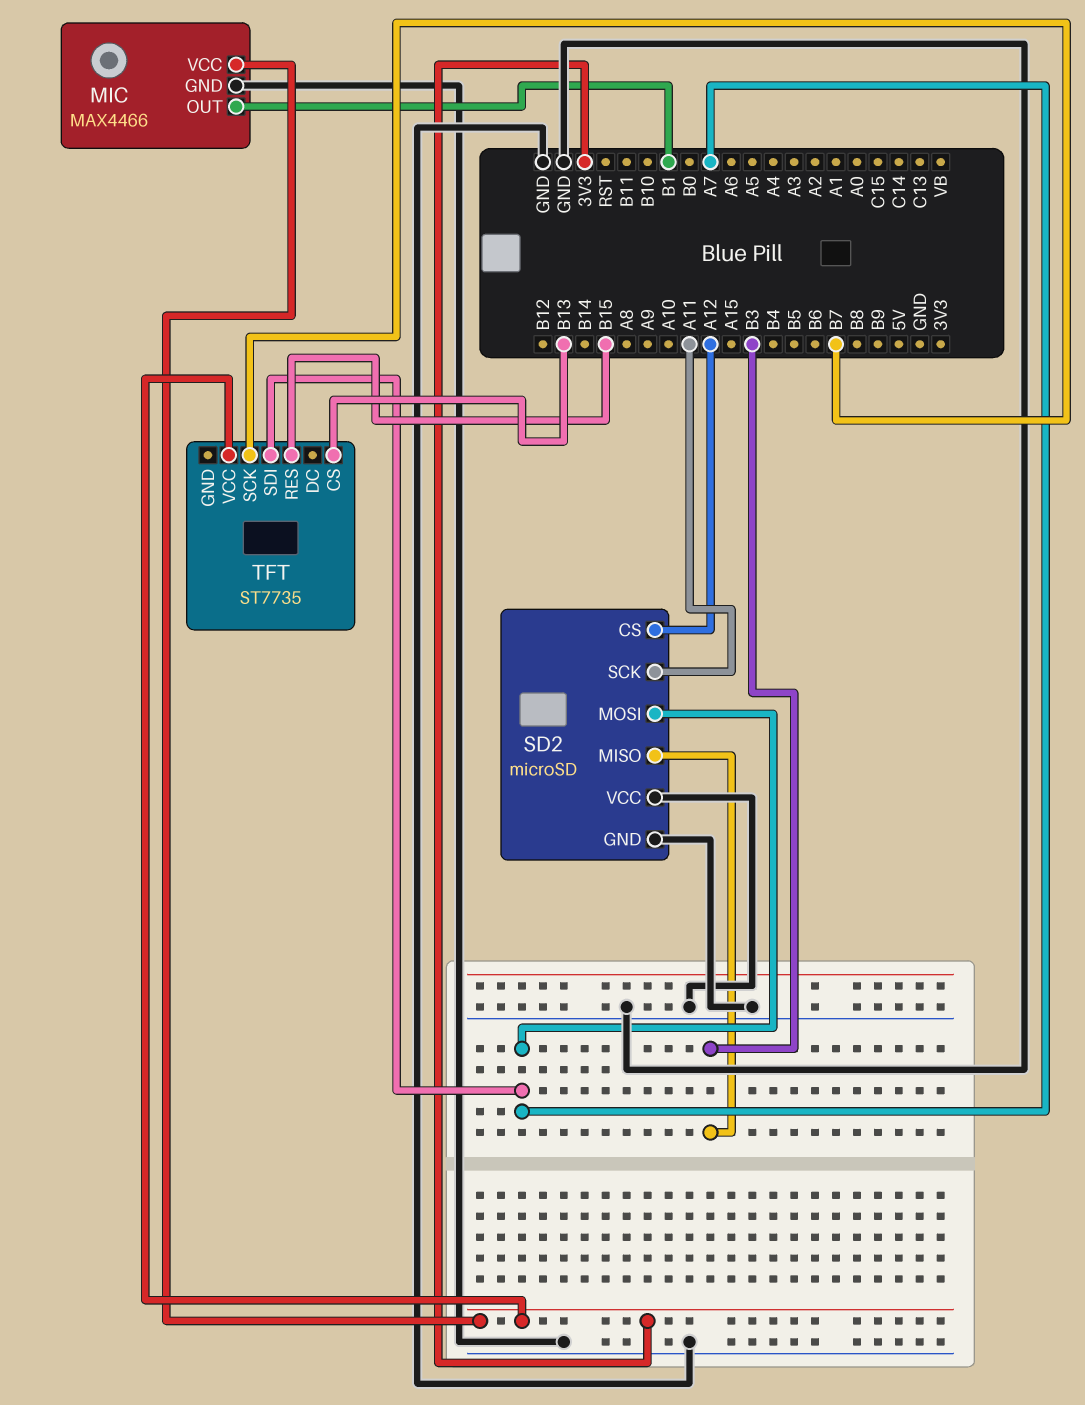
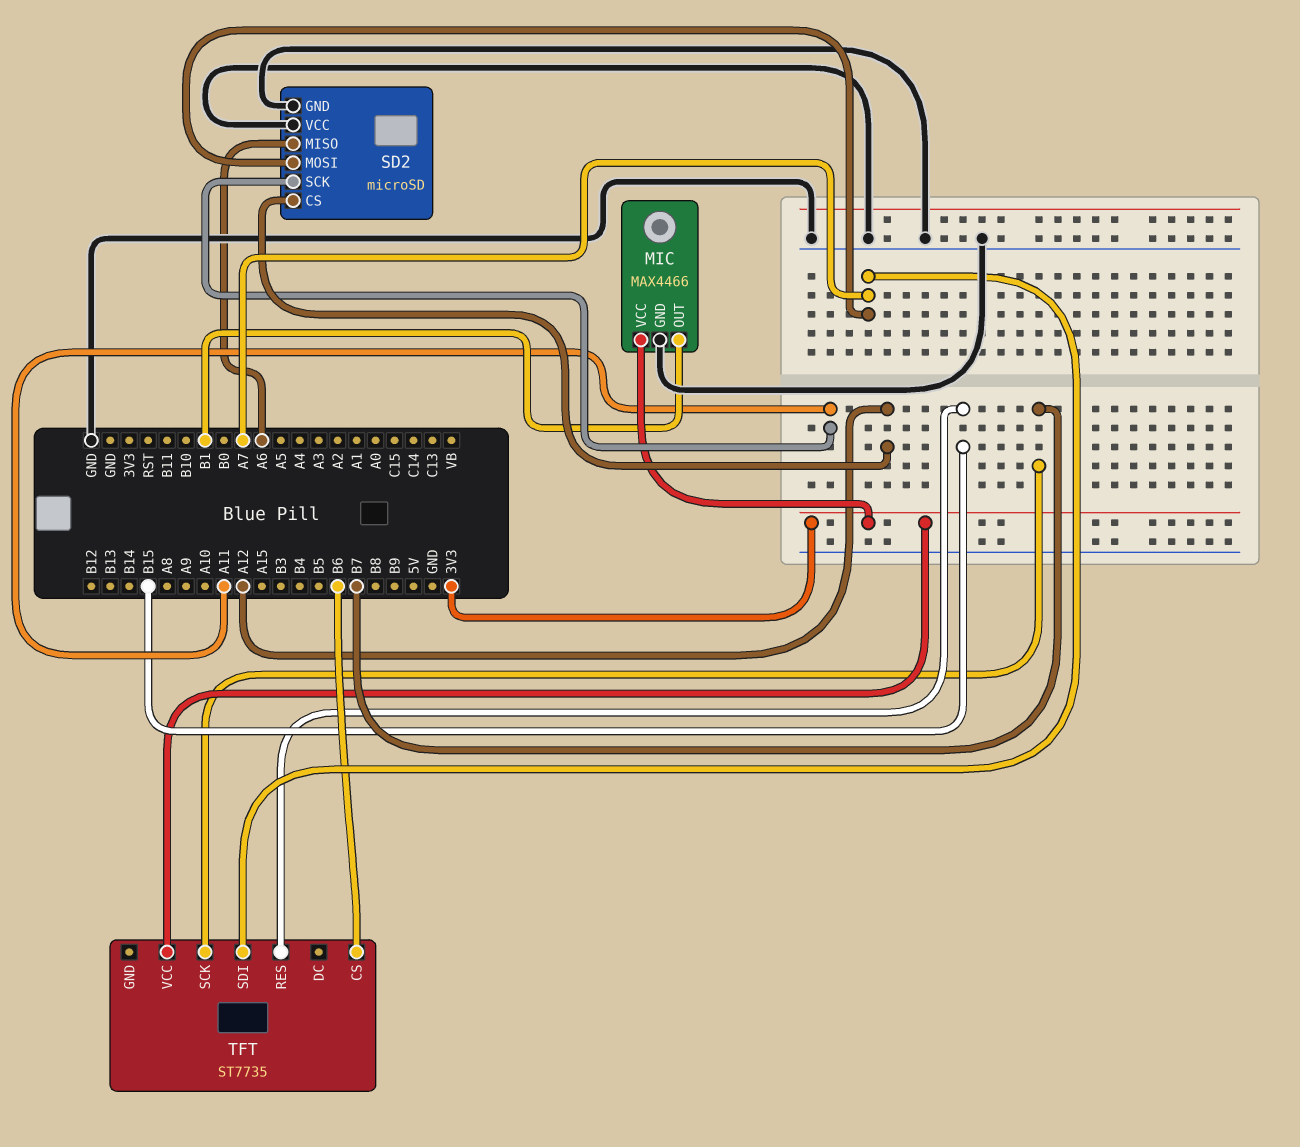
SD2 pin MISO: B3 -> A6
TFT pin CS: B13 -> B6

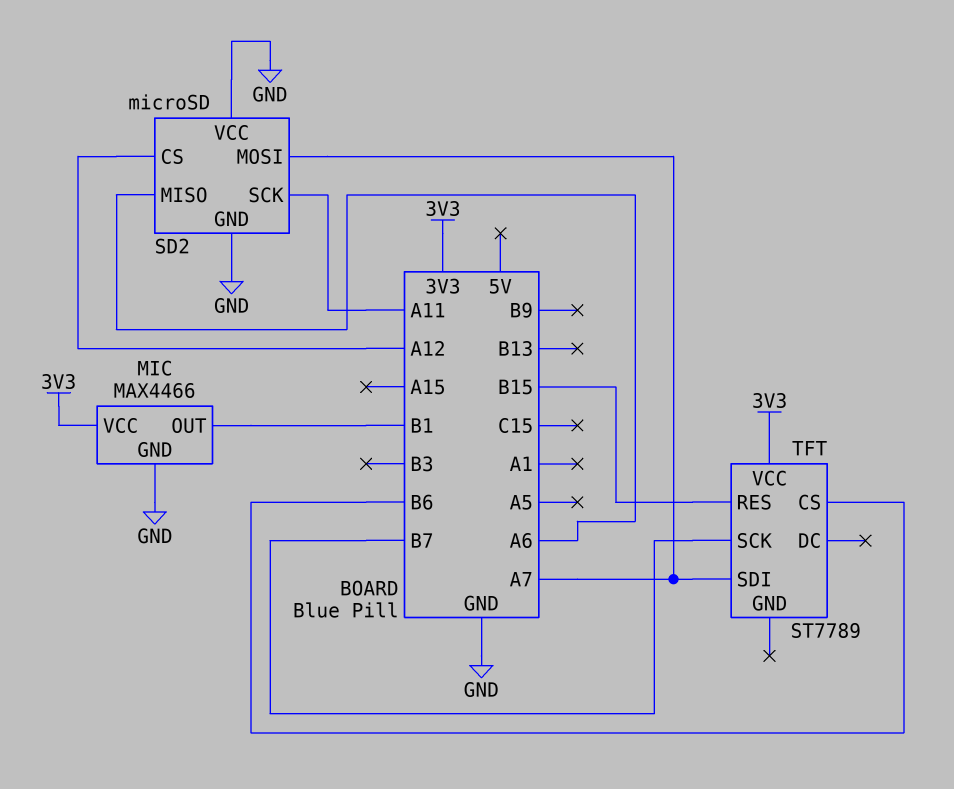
TFT: ST7735 -> ST7789

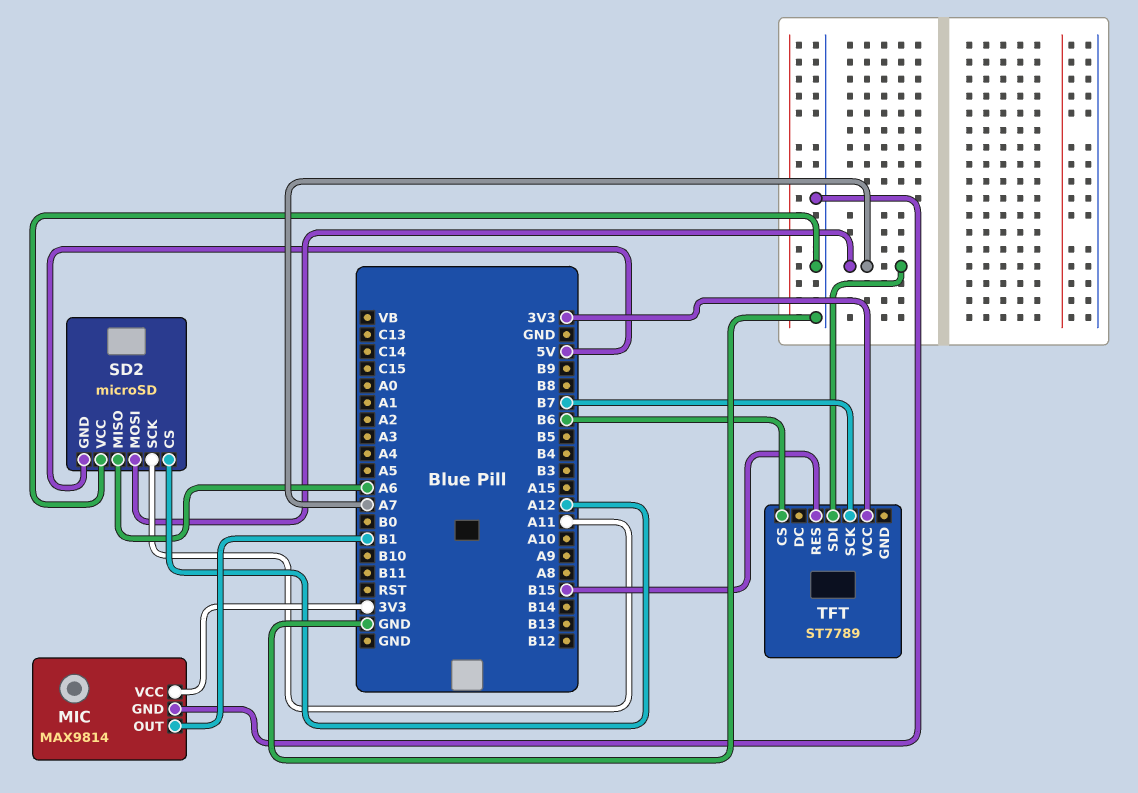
MIC: MAX4466 -> MAX9814
SD2 pin GND: GND -> 5V

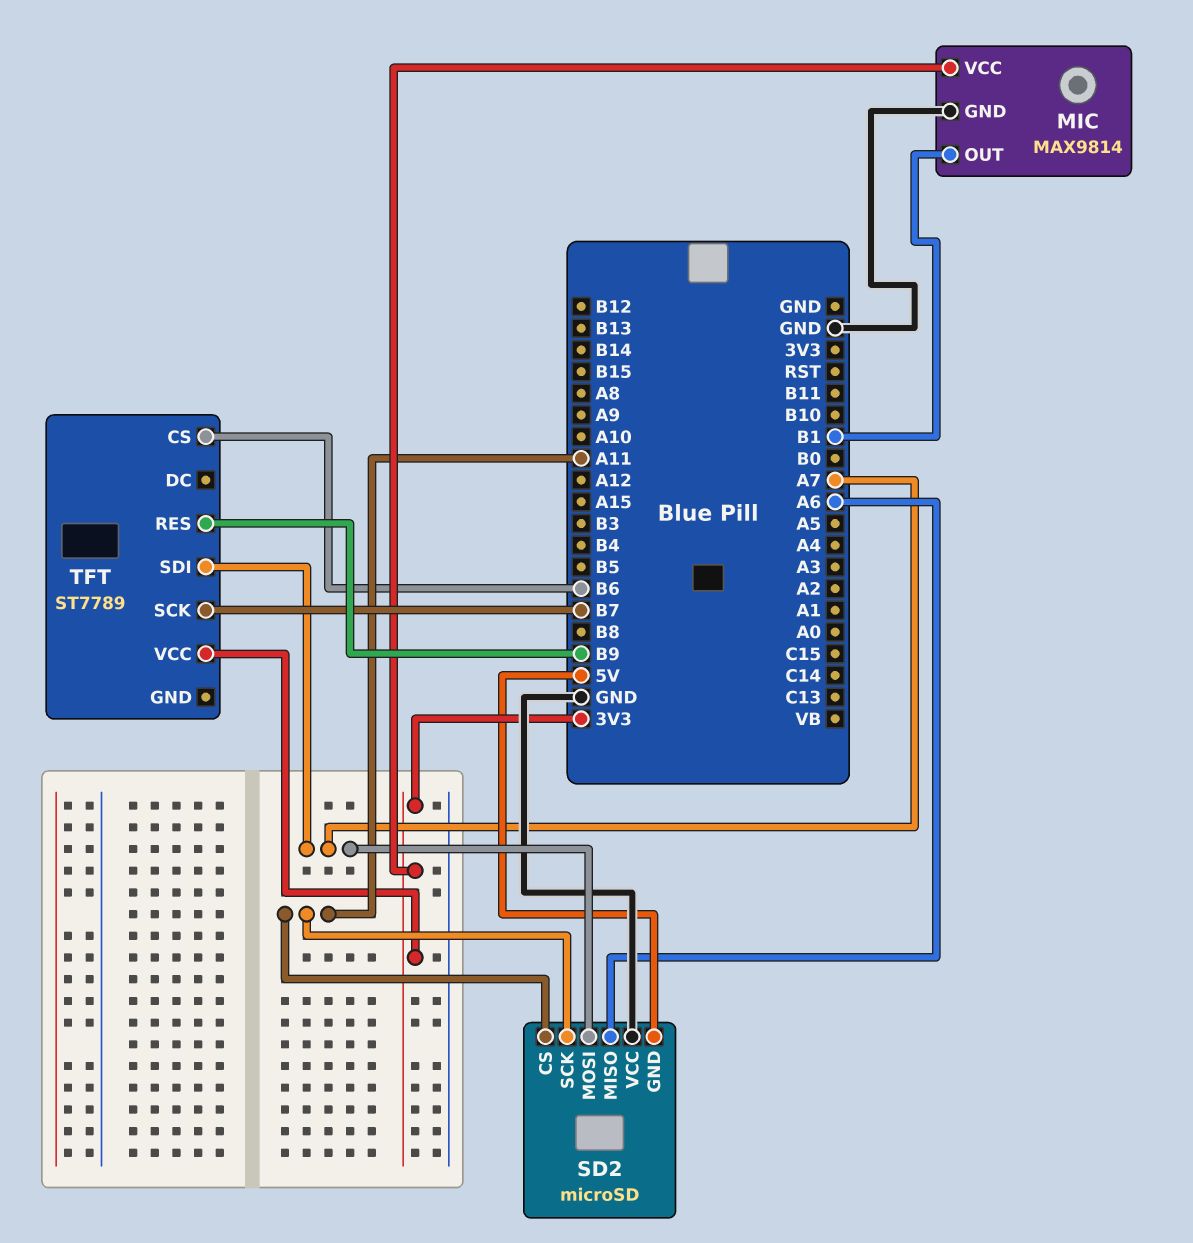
SD2 pin CS: A12 -> A11
TFT pin RES: B15 -> B9

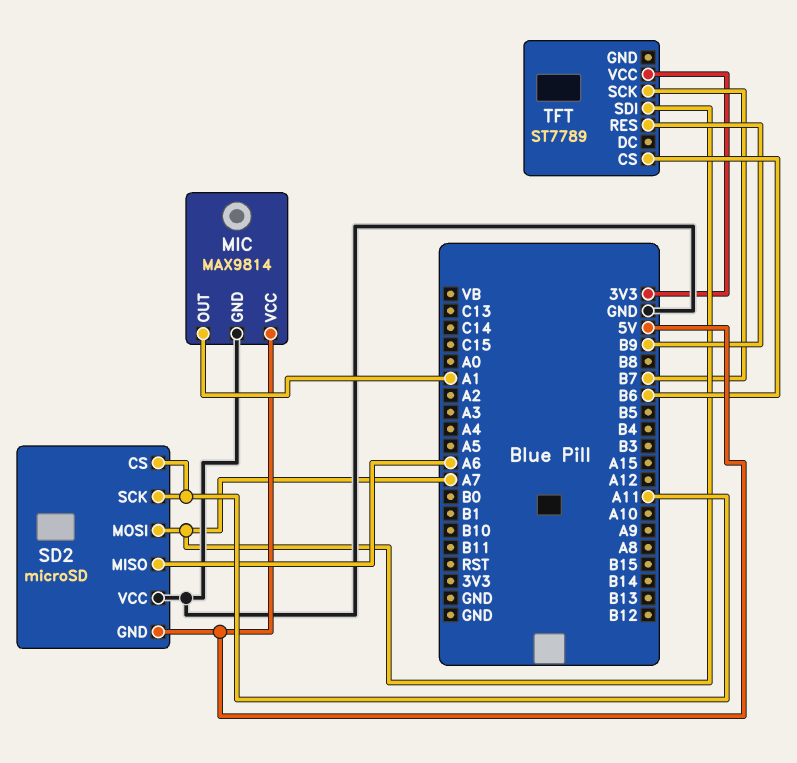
MIC pin OUT: B1 -> A1
MIC pin VCC: 3V3 -> 5V

